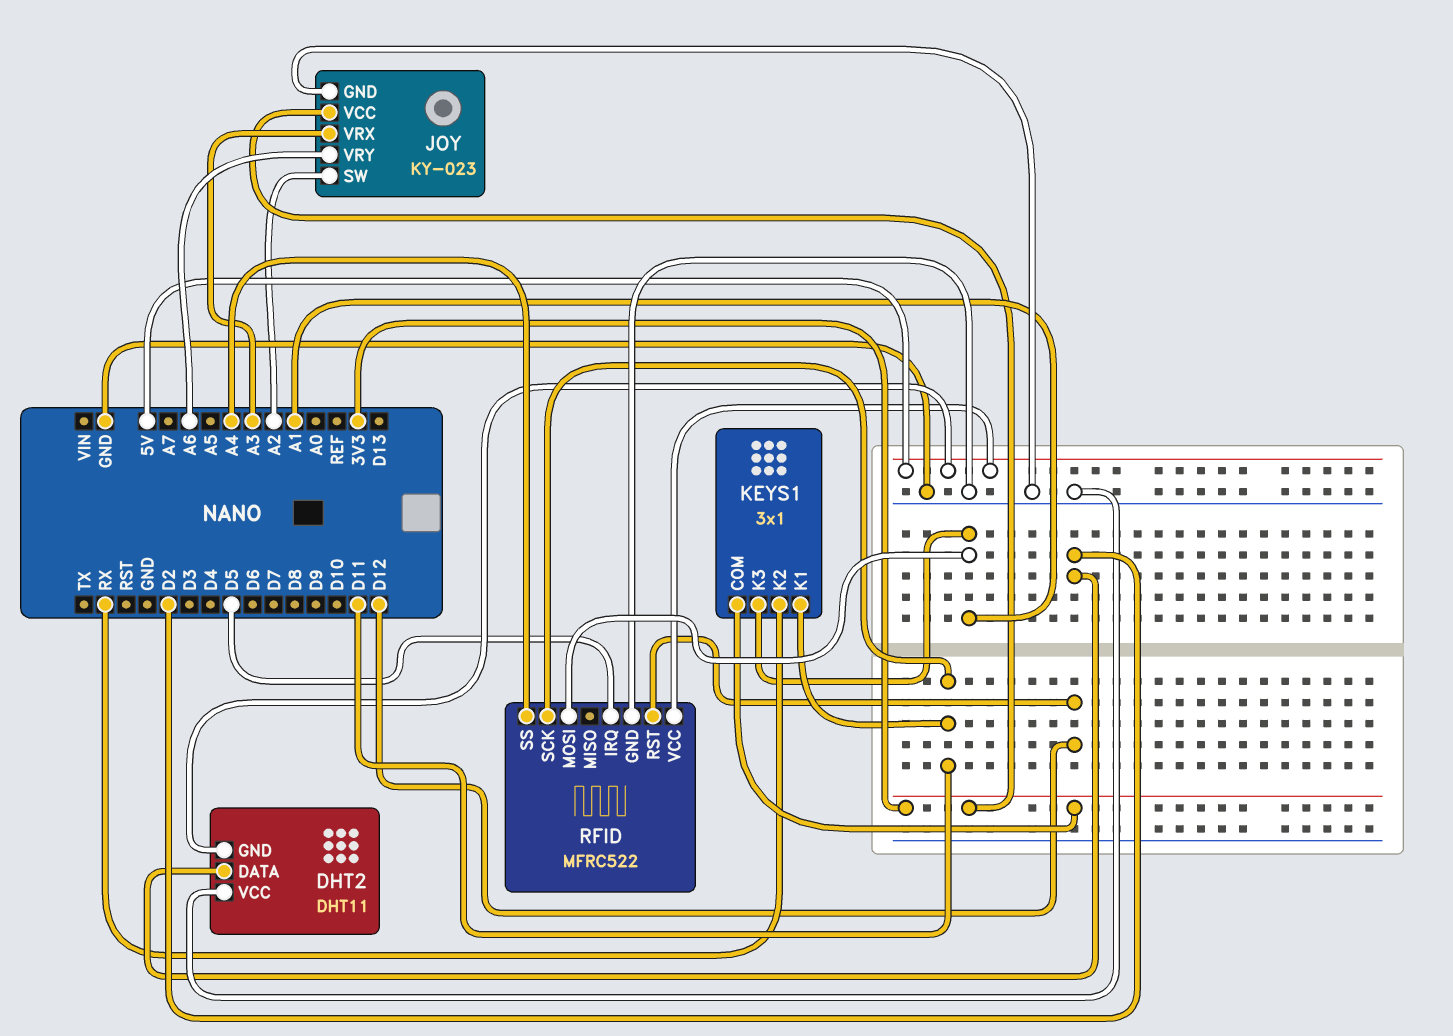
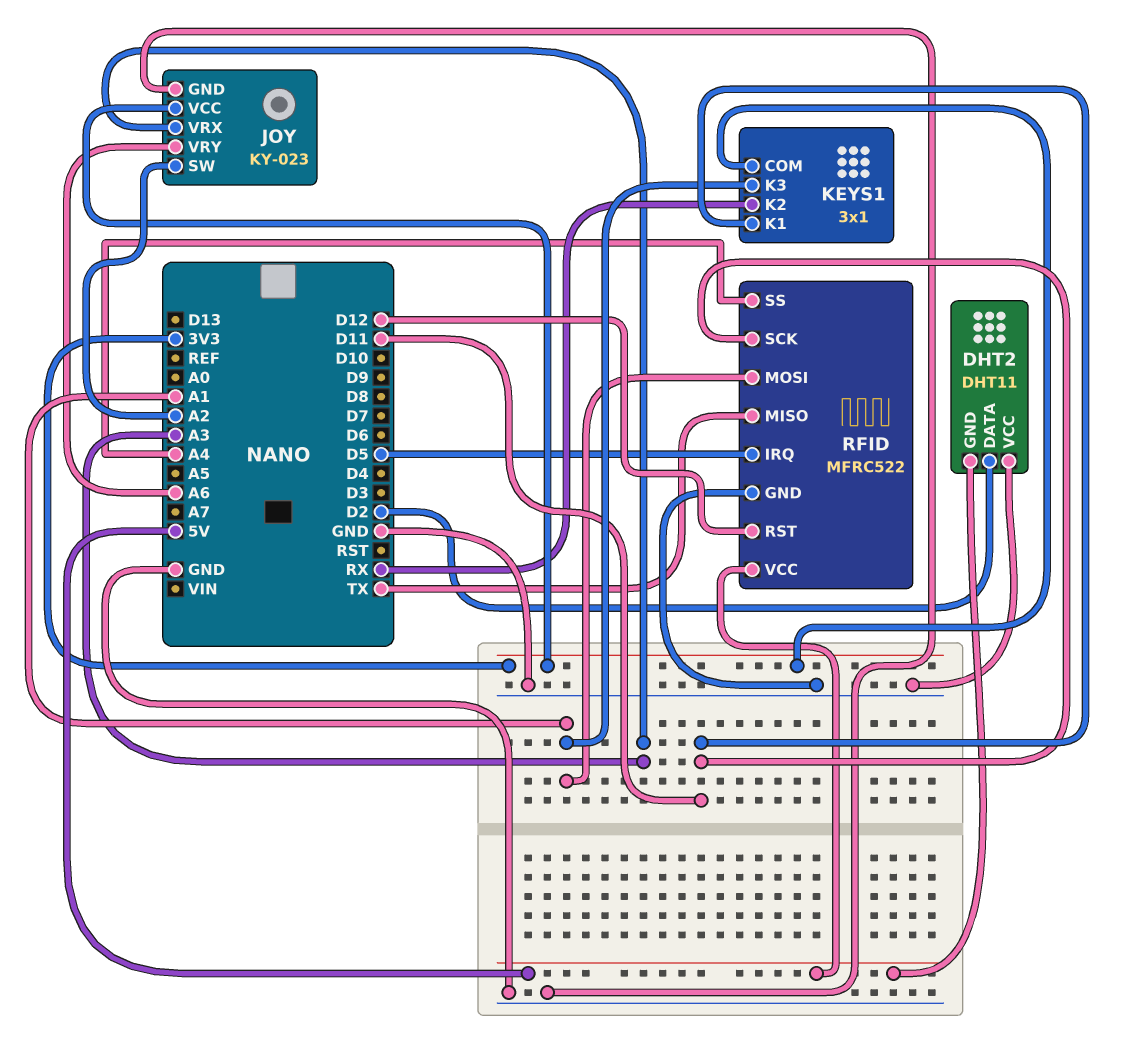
RFID pin MISO: none -> TX

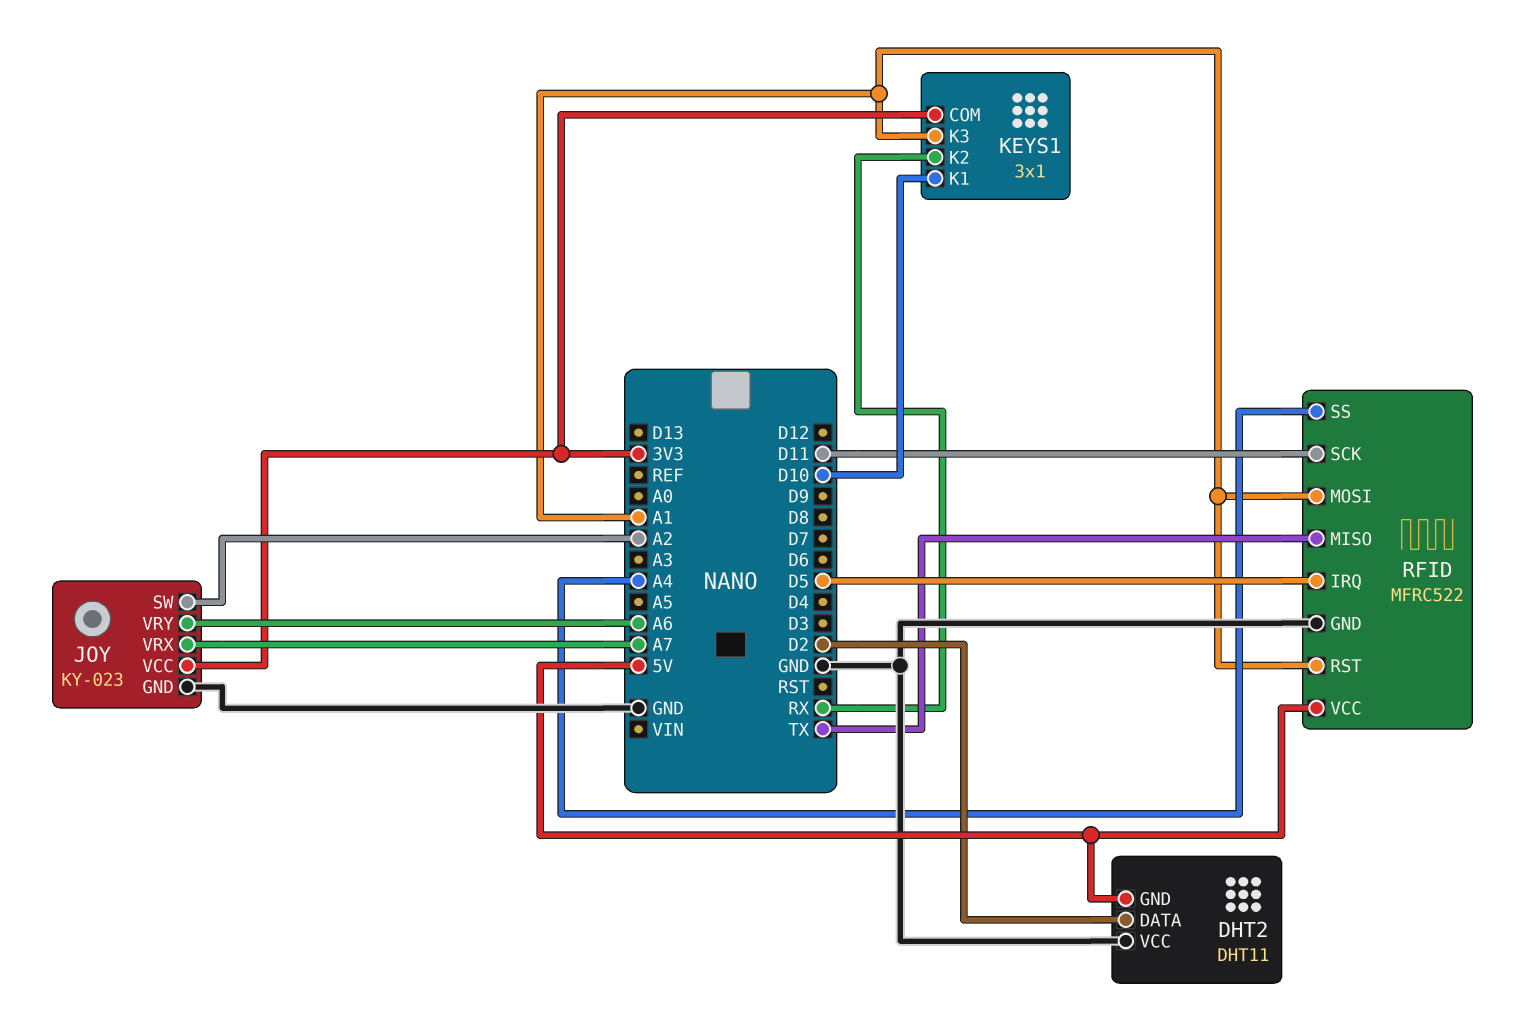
JOY pin VRX: A3 -> A7
KEYS1 pin K1: D11 -> D10
RFID pin RST: D12 -> A1

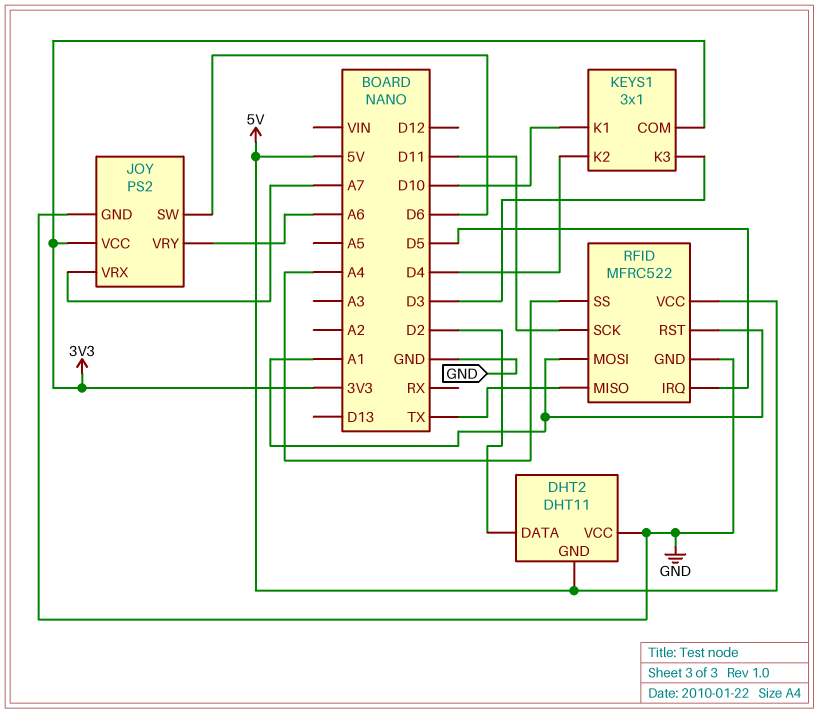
JOY: KY-023 -> PS2
JOY pin SW: A2 -> D6
KEYS1 pin K2: RX -> D4
KEYS1 pin K3: A1 -> D3

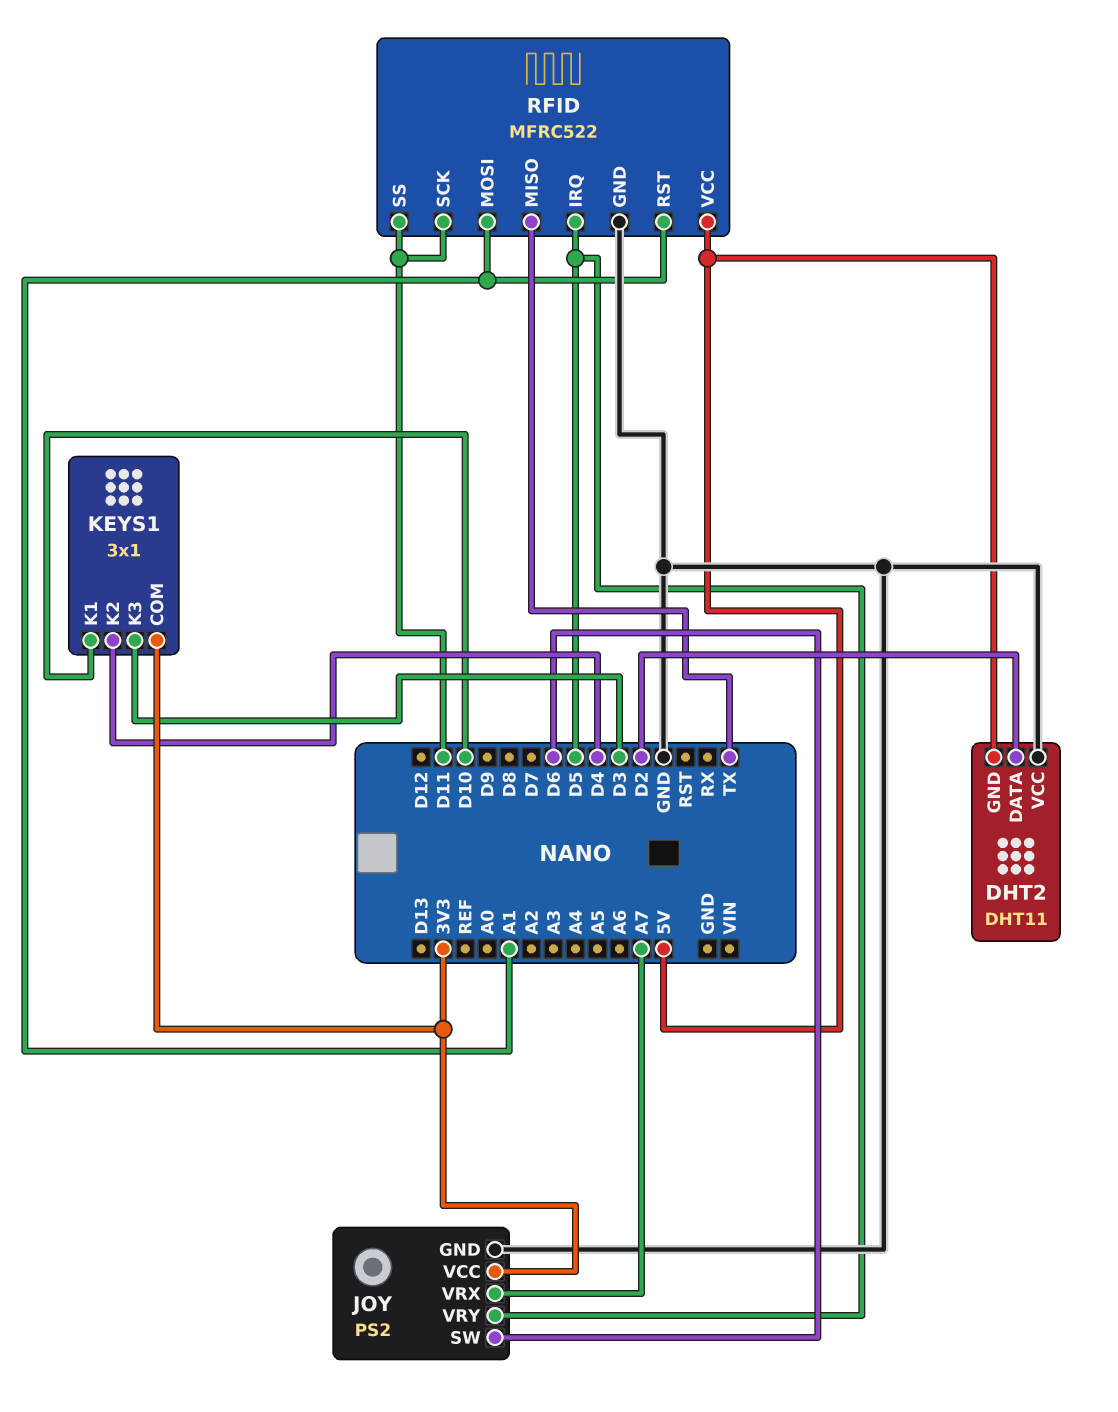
JOY pin VRY: A6 -> D5
RFID pin SS: A4 -> D11

